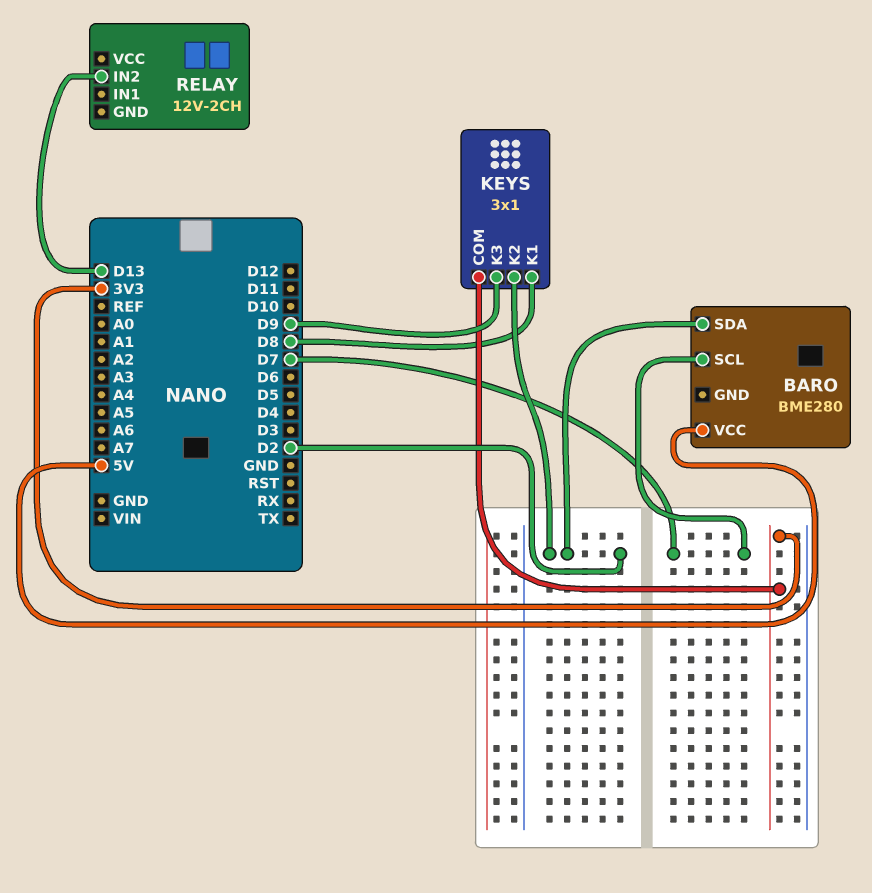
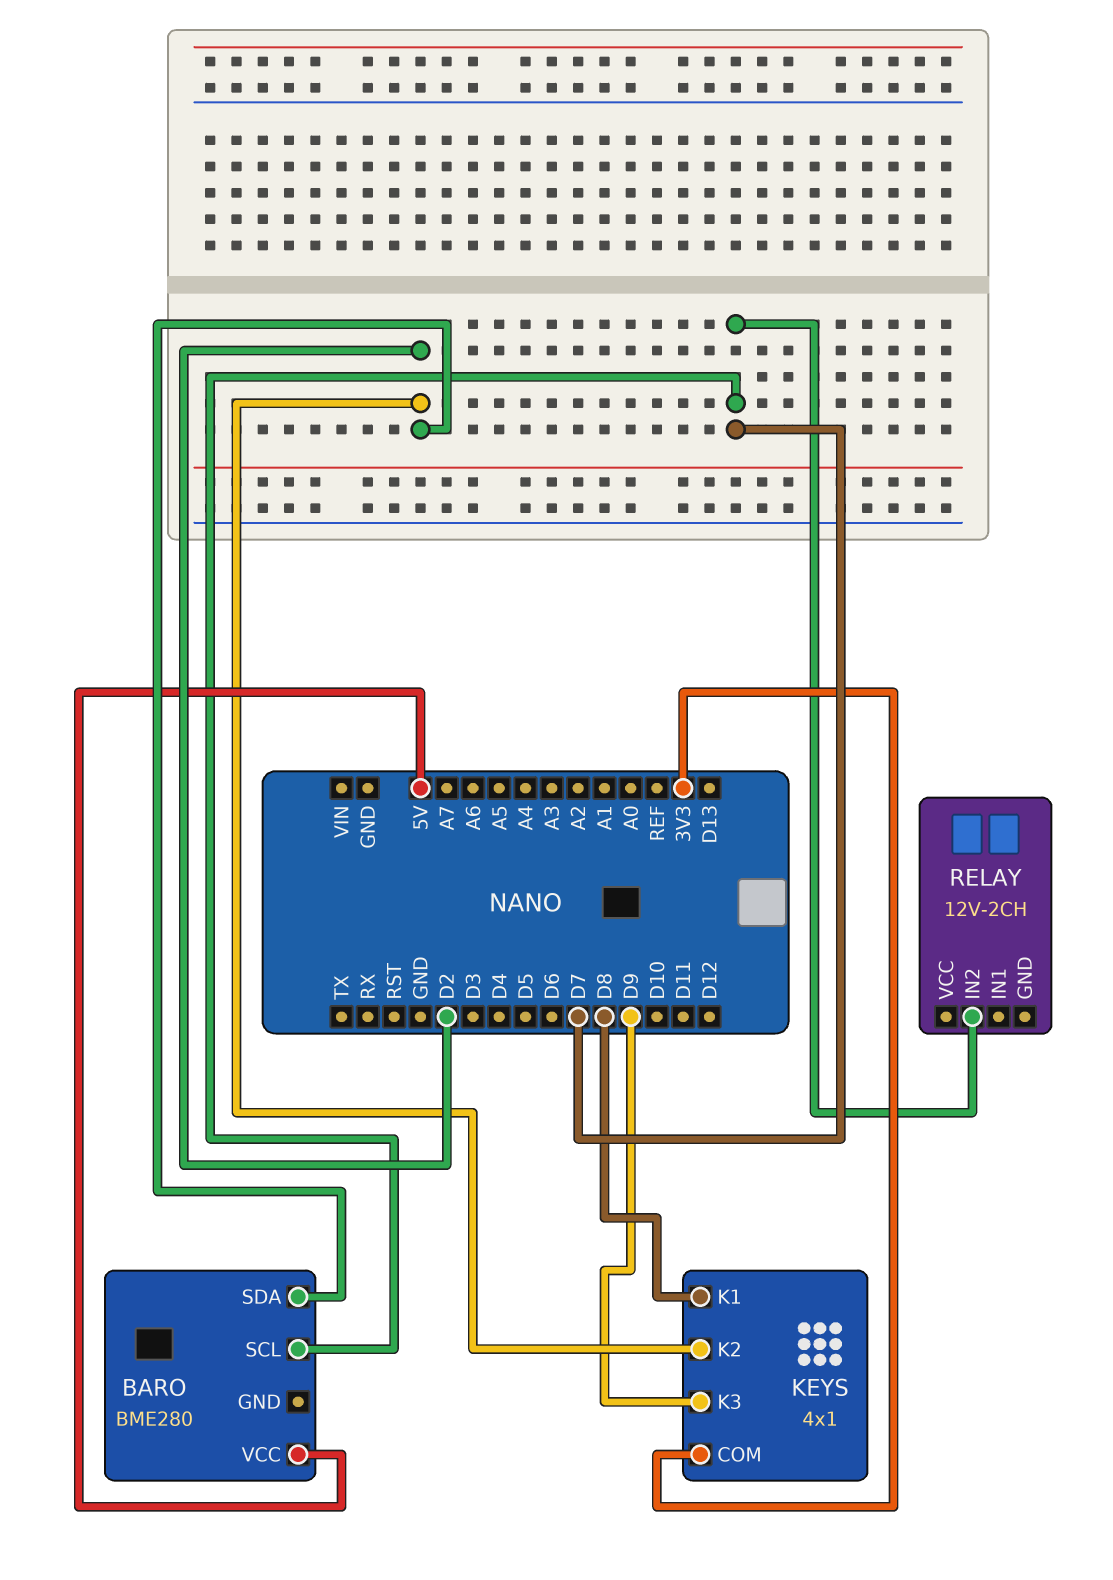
KEYS: 3x1 -> 4x1
RELAY pin IN2: D13 -> D7

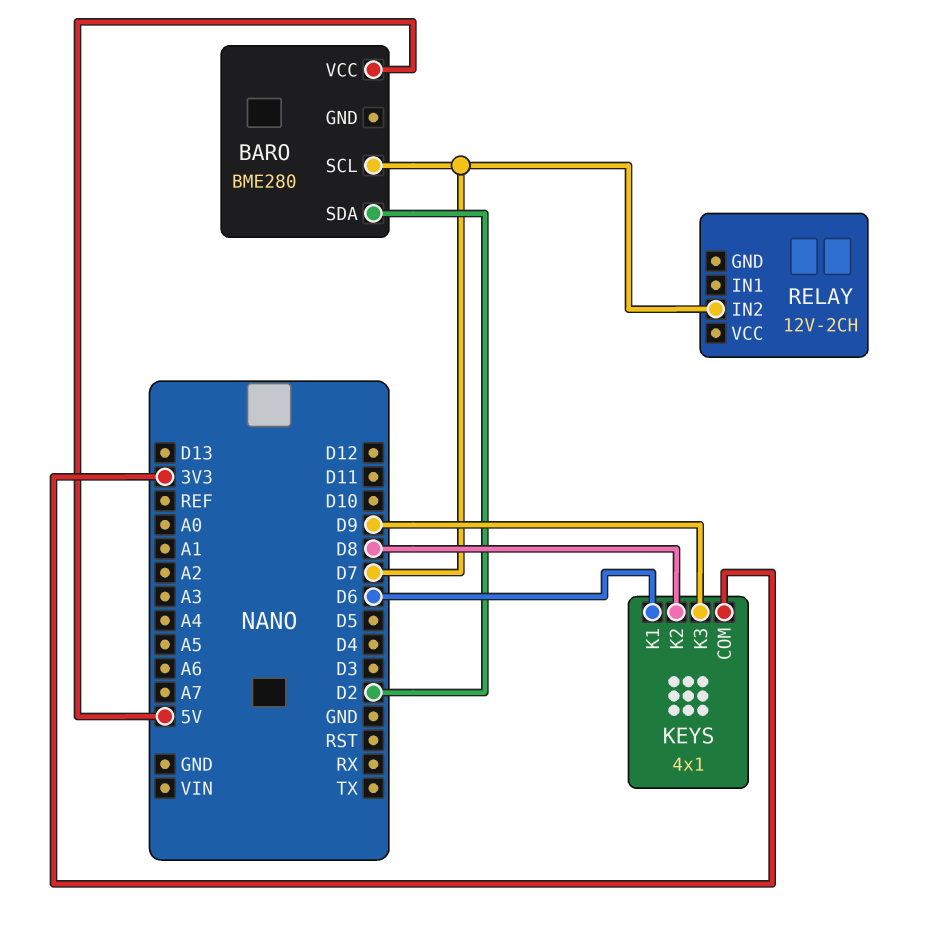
KEYS pin K1: D8 -> D6
KEYS pin K2: D2 -> D8

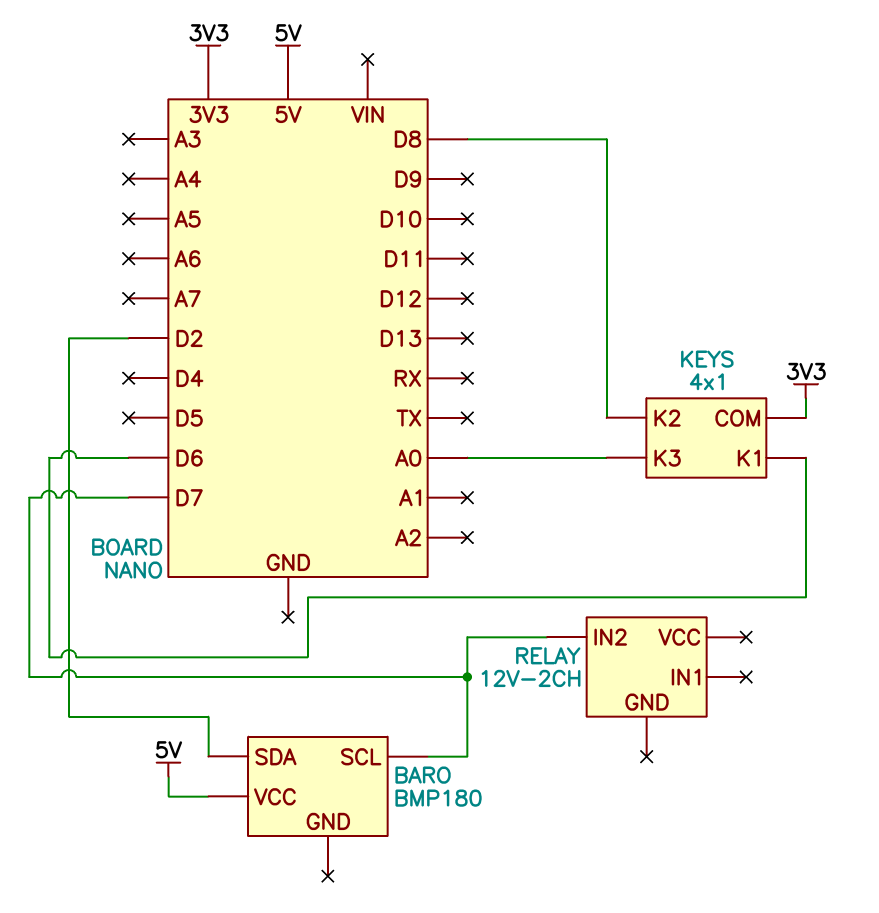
BARO: BME280 -> BMP180
KEYS pin K3: D9 -> A0

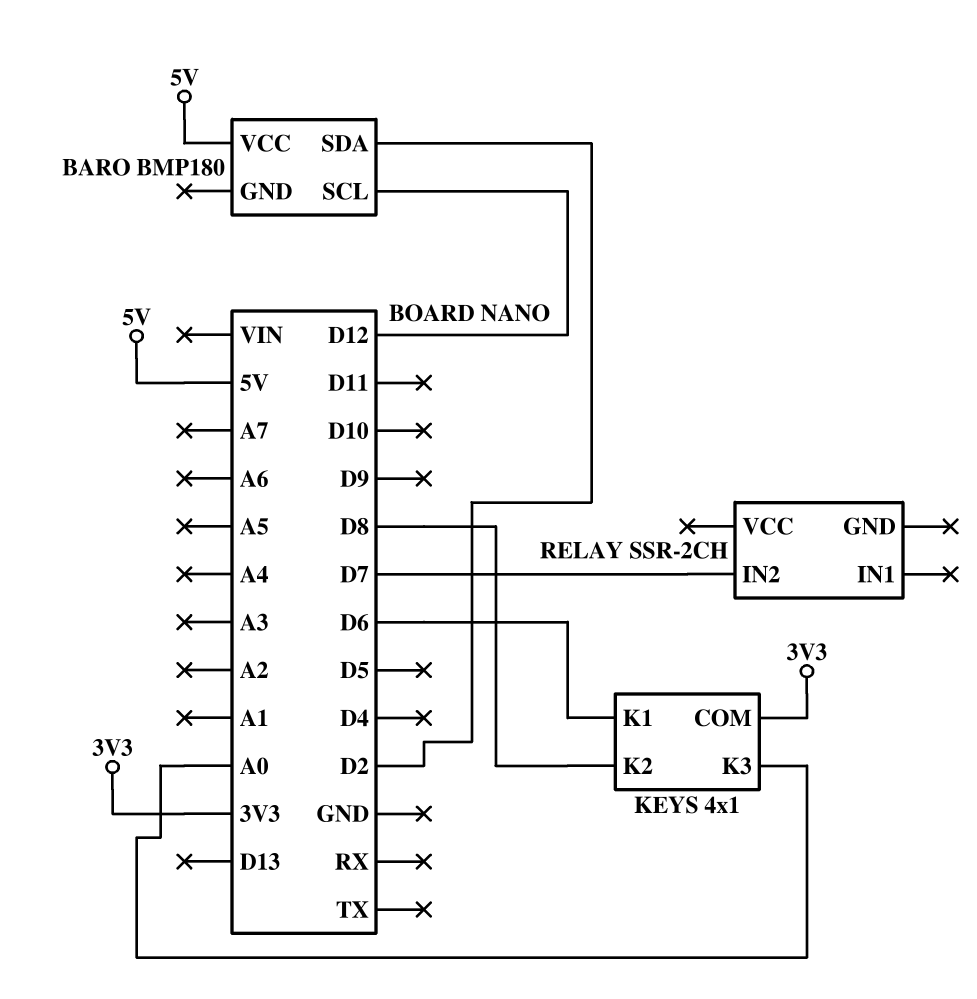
BARO pin SCL: D7 -> D12
RELAY: 12V-2CH -> SSR-2CH

